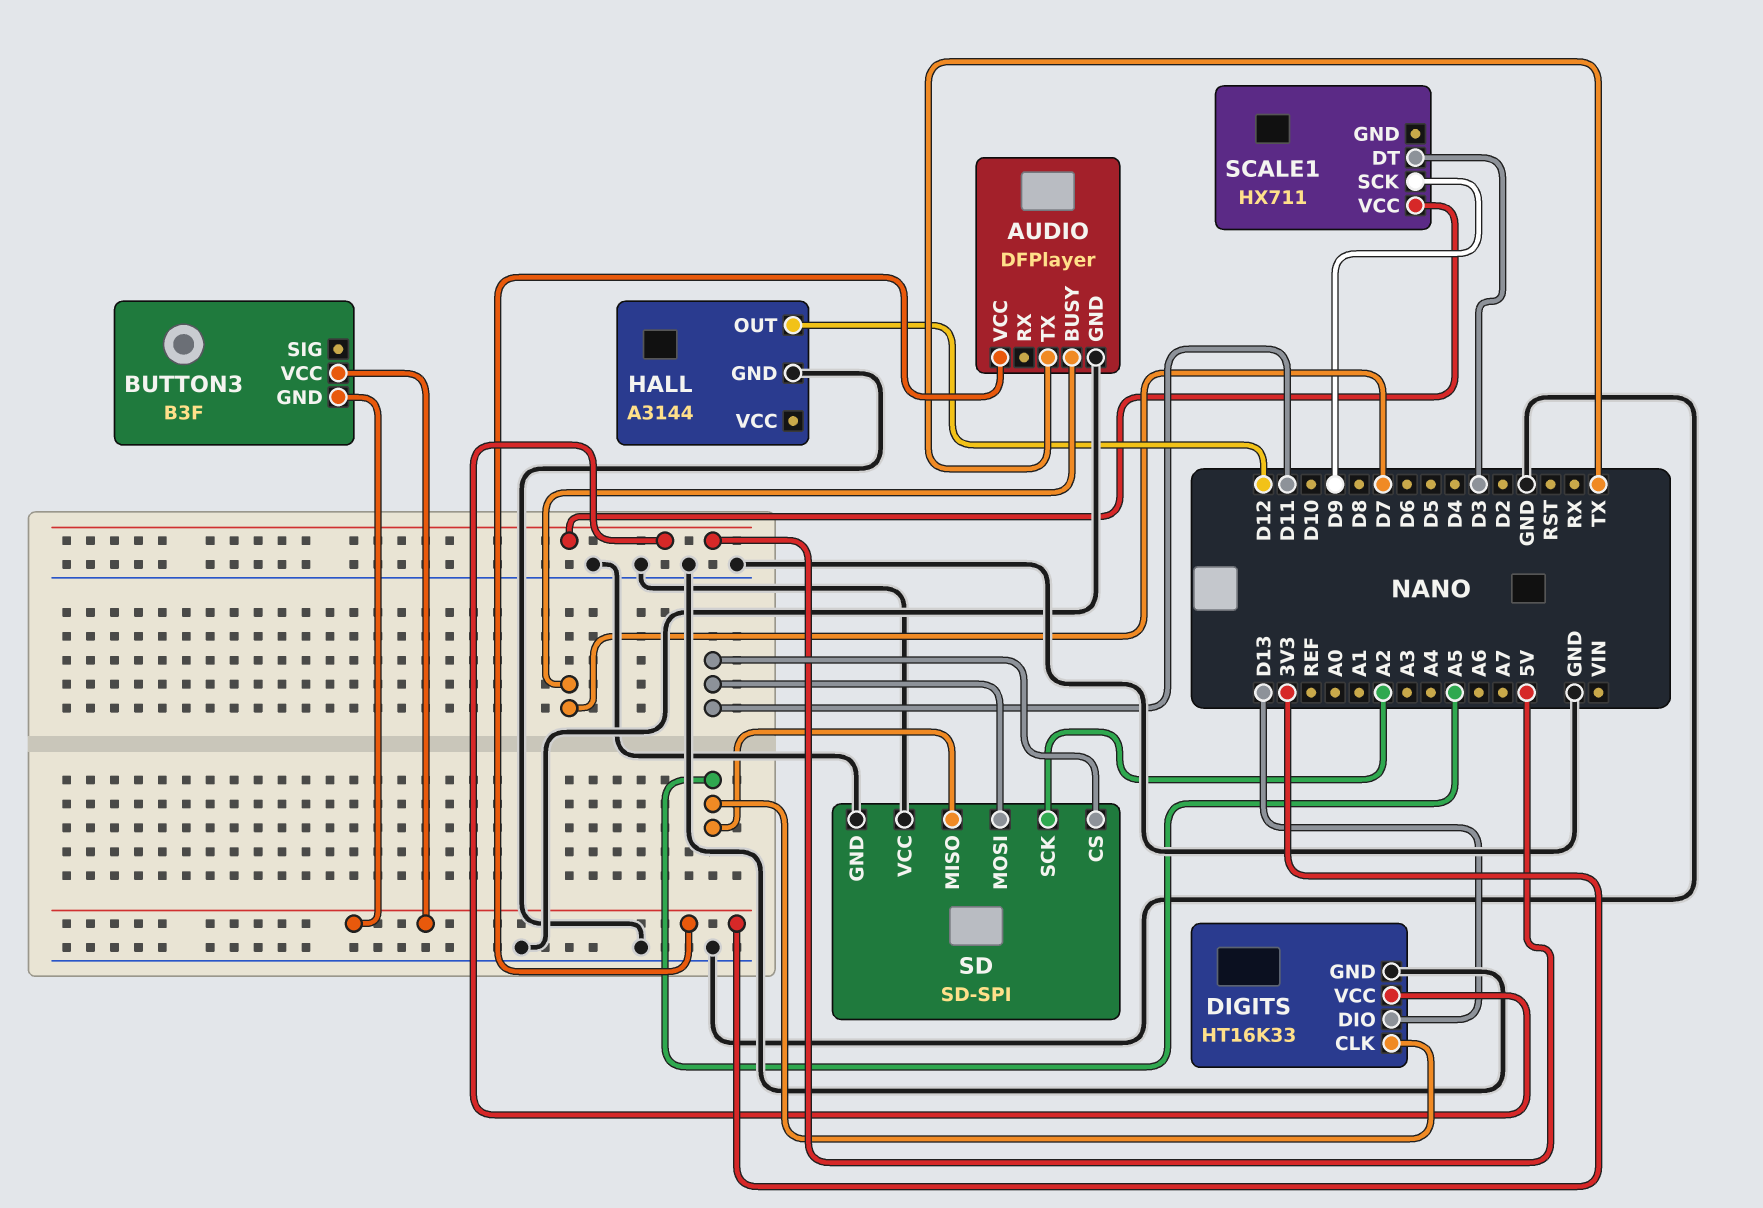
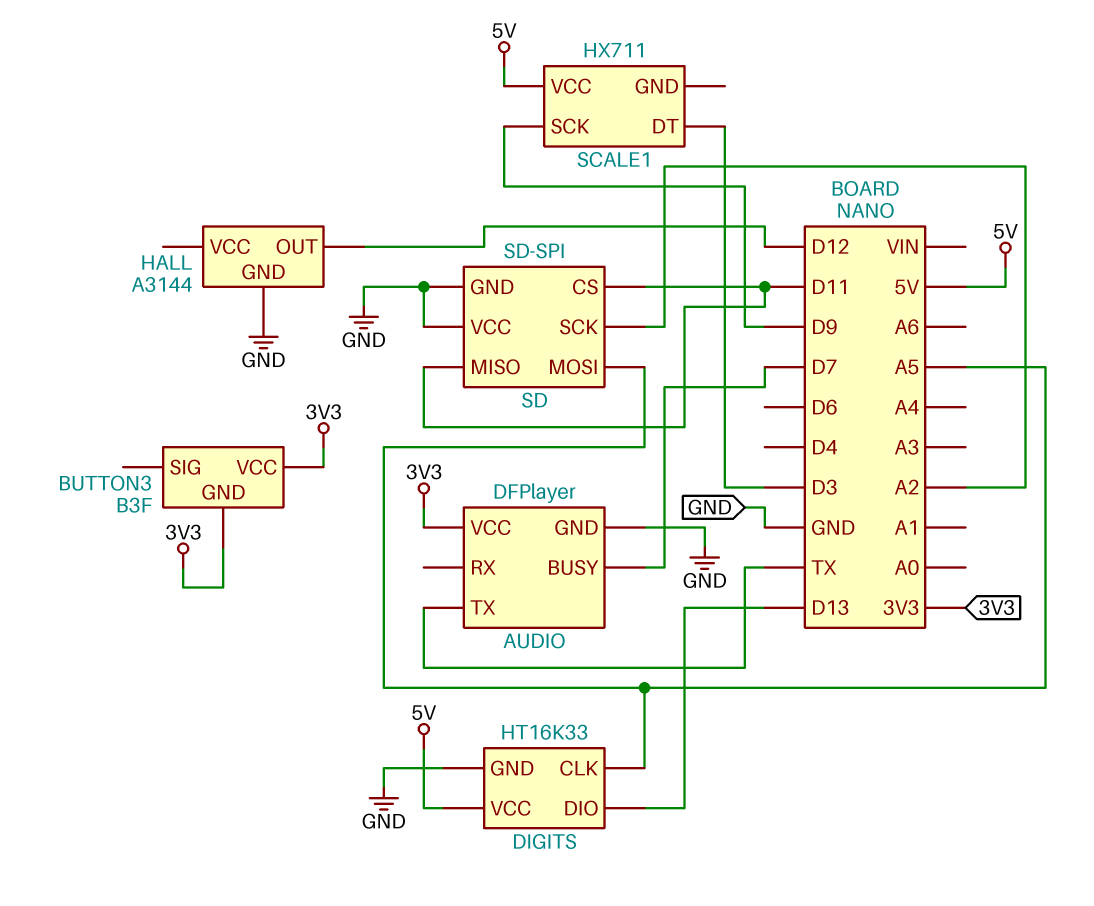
SD pin MISO: A5 -> D11
SD pin MOSI: D11 -> A5

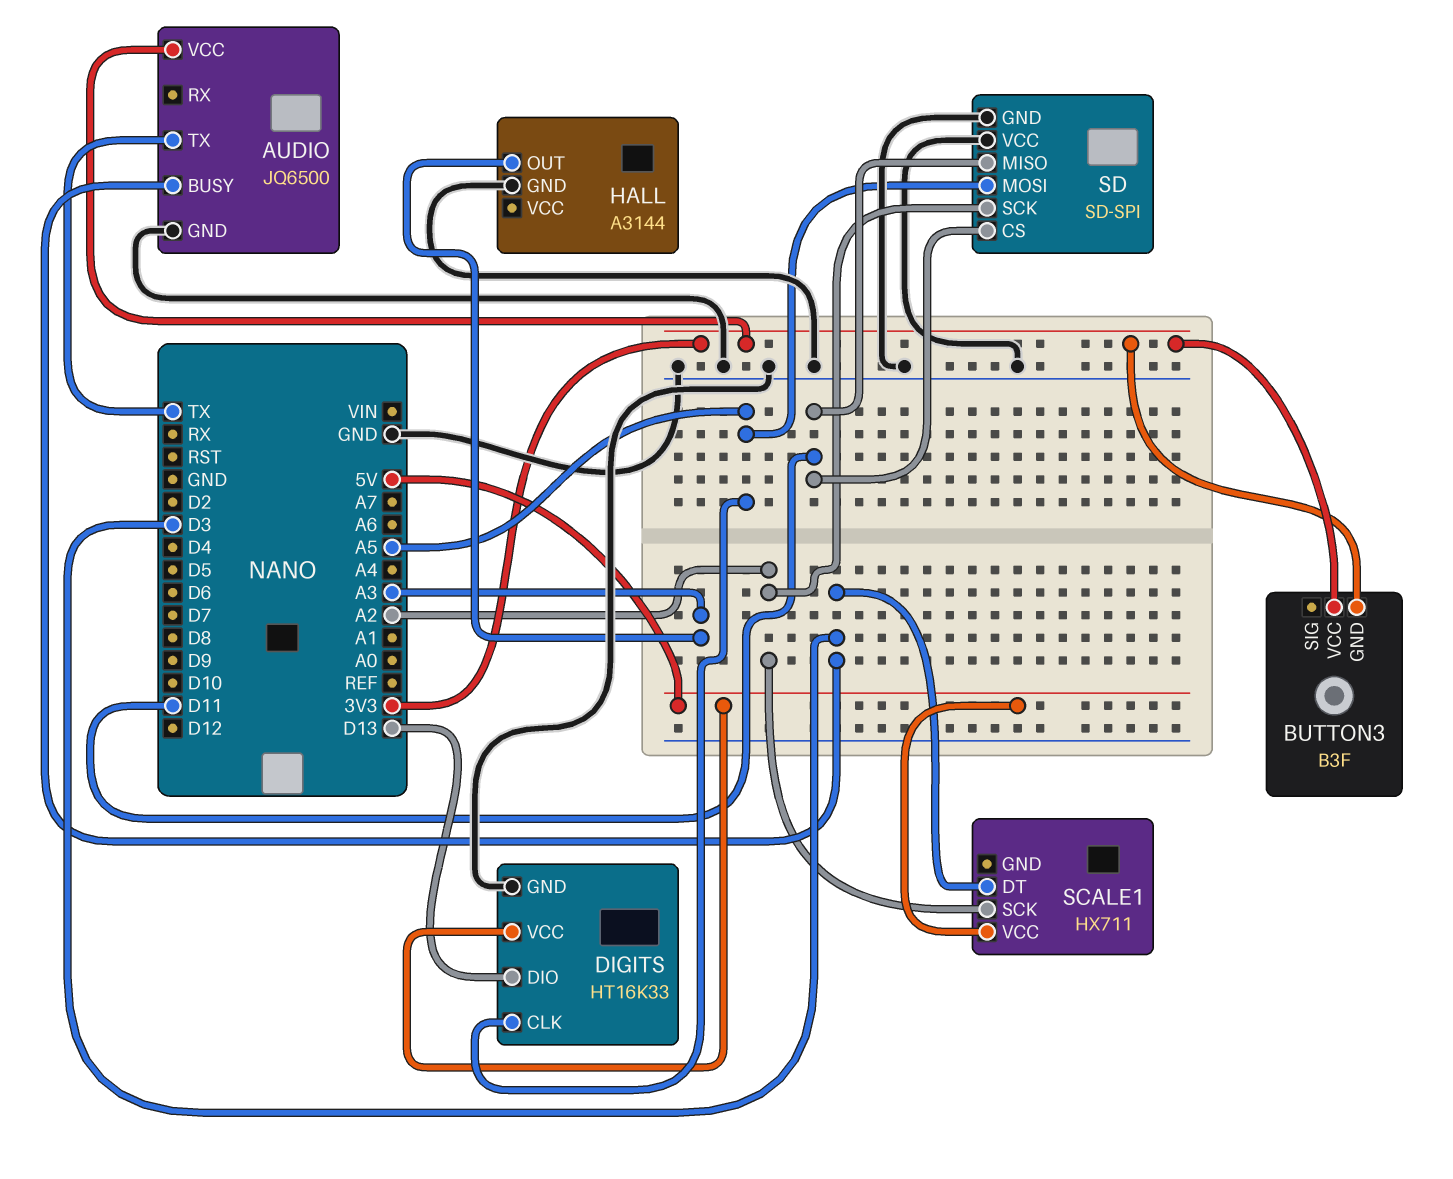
AUDIO: DFPlayer -> JQ6500
AUDIO pin BUSY: D7 -> D3
HALL pin OUT: D12 -> A3
SCALE1 pin SCK: D9 -> A2

